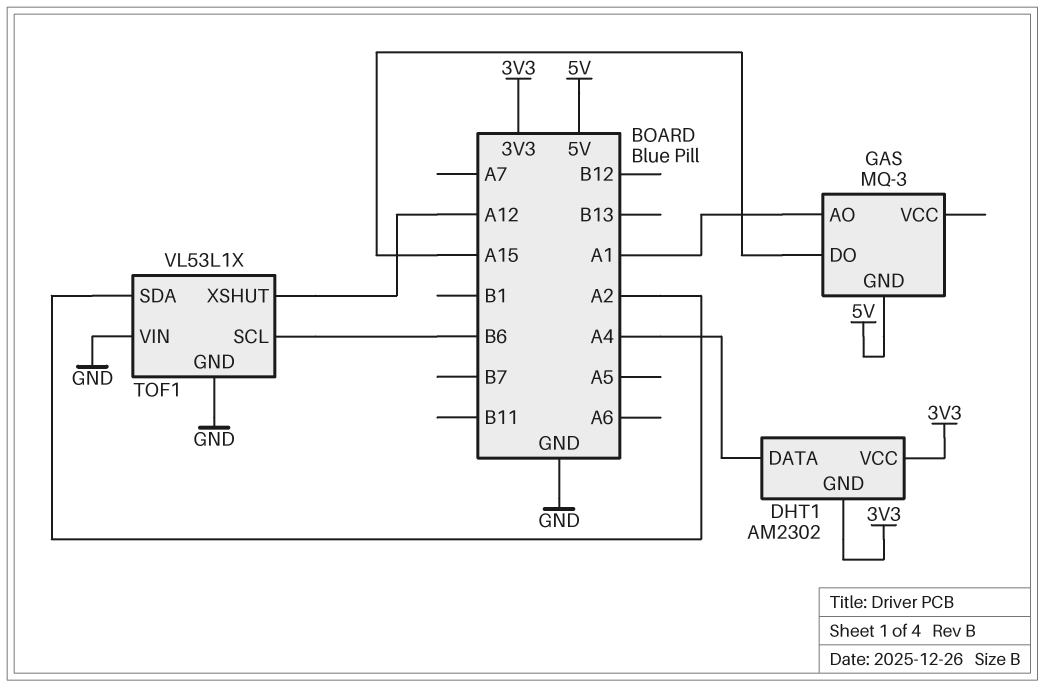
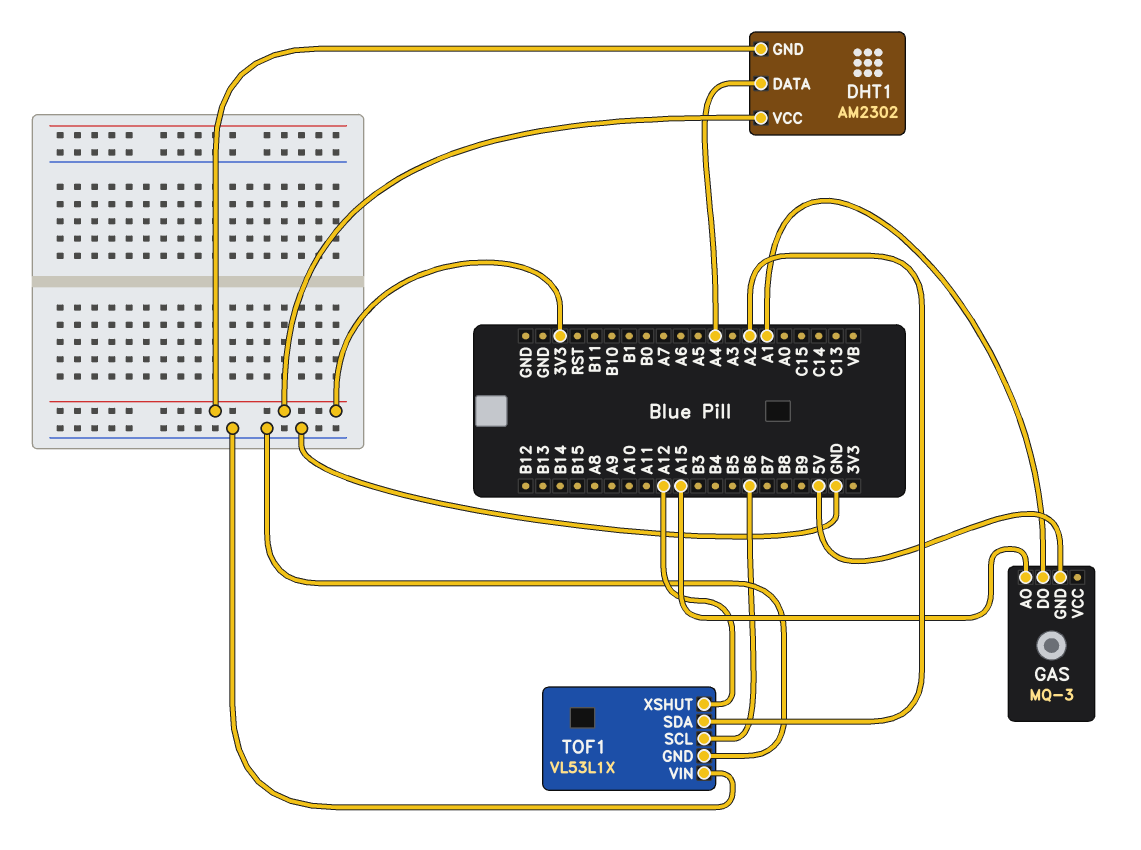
GAS pin AO: A1 -> A15
GAS pin DO: A15 -> A1

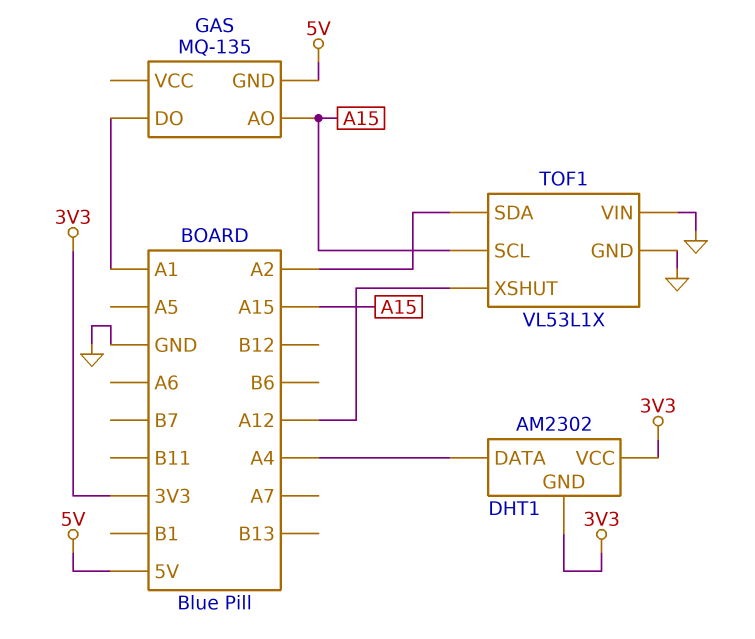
GAS: MQ-3 -> MQ-135
TOF1 pin SCL: B6 -> A15

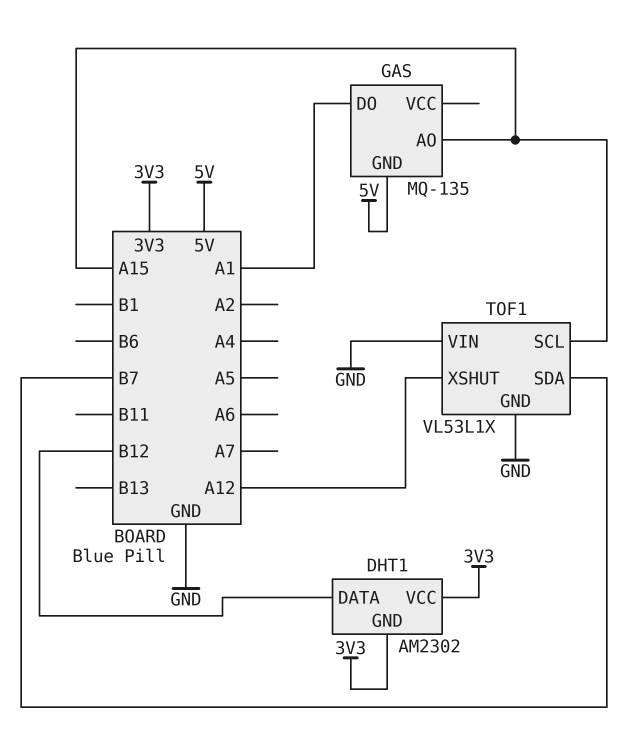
DHT1 pin DATA: A4 -> B12
TOF1 pin SDA: A2 -> B7

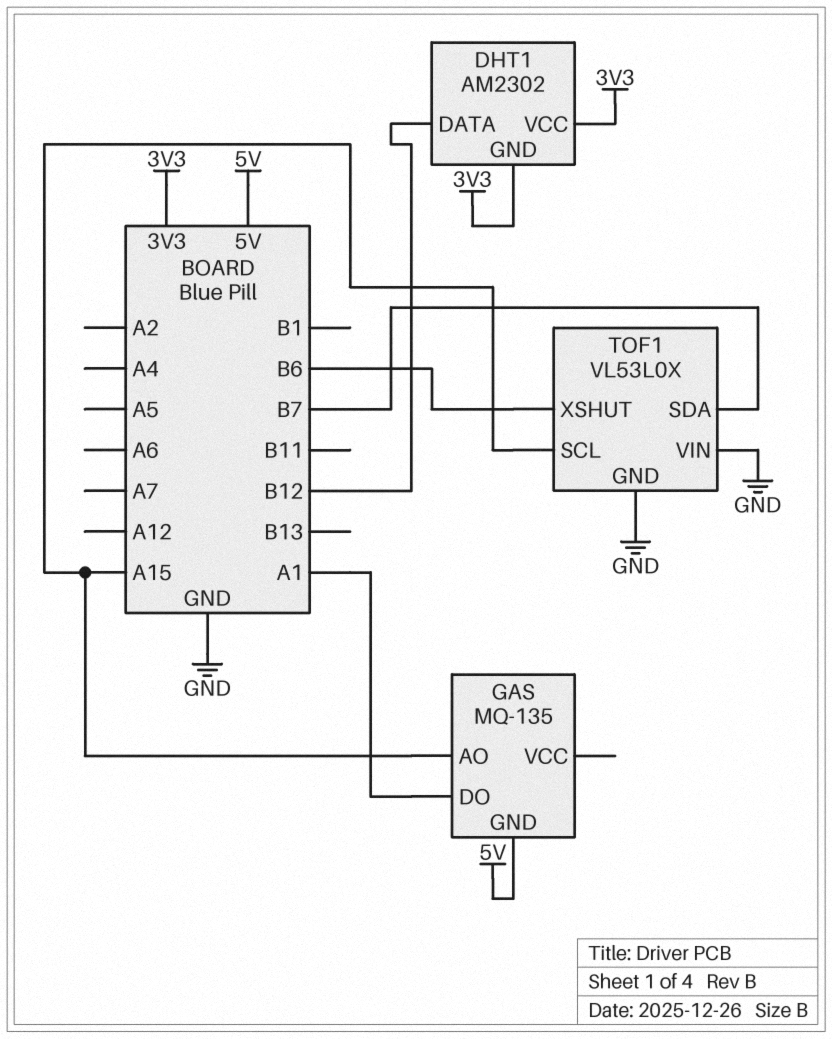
TOF1: VL53L1X -> VL53L0X
TOF1 pin XSHUT: A12 -> B6

